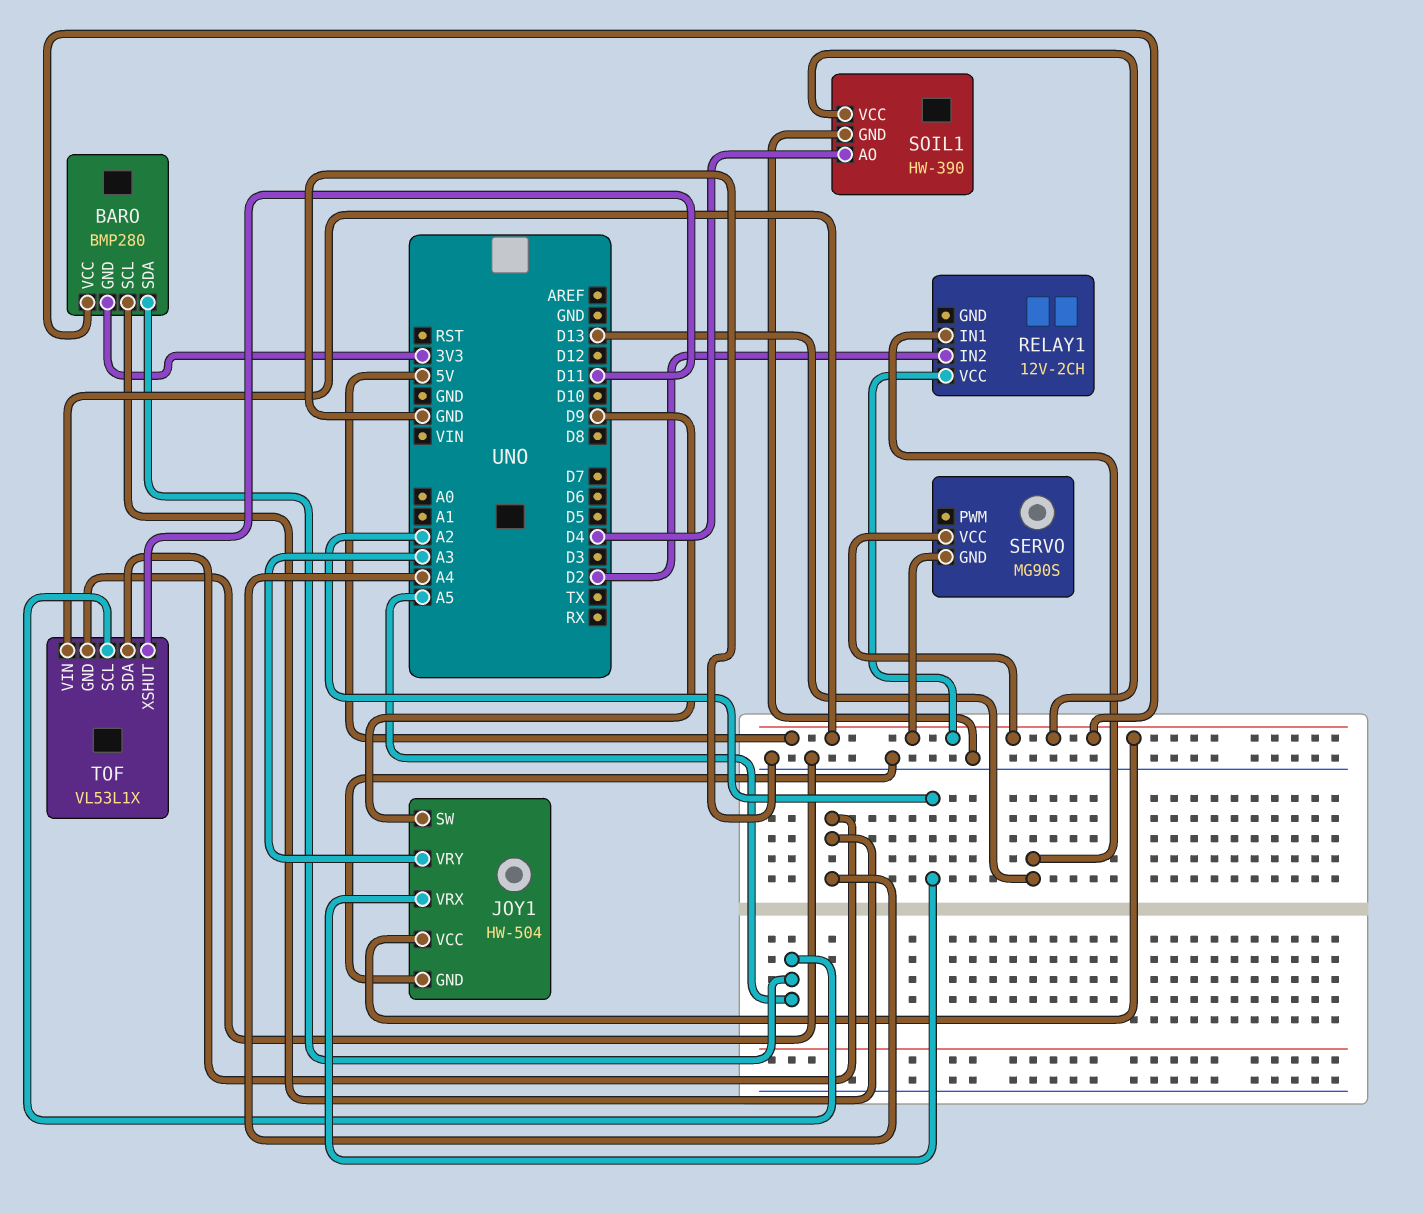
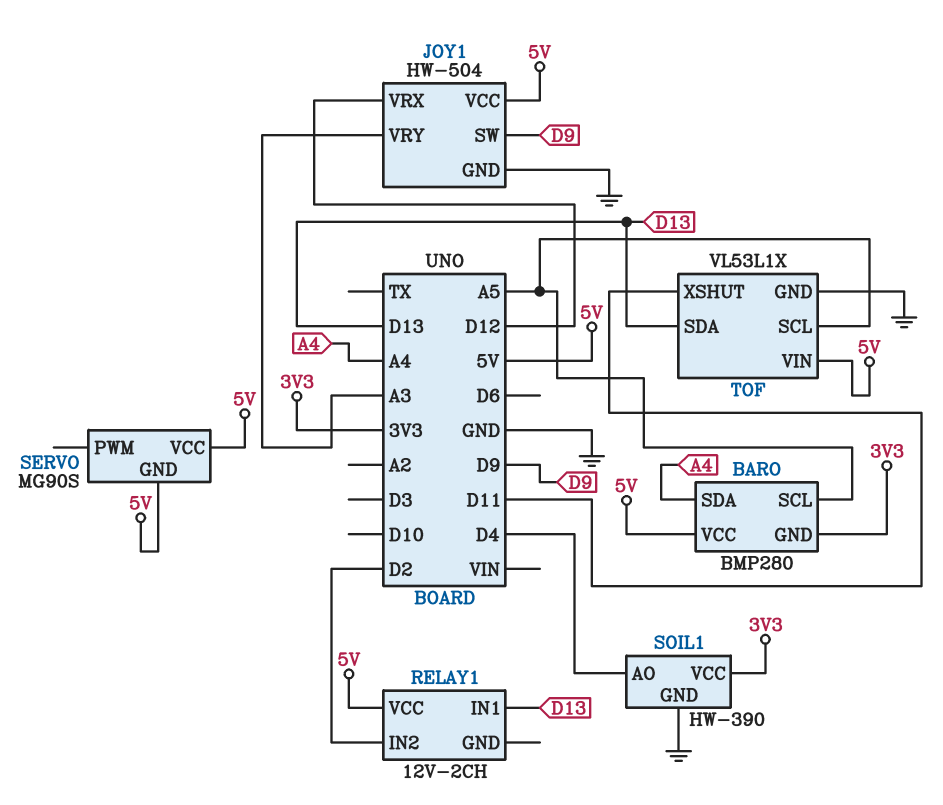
BARO pin SCL: A4 -> A5
BARO pin SDA: A5 -> A4
JOY1 pin VRX: A2 -> D12
SOIL1 pin VCC: 5V -> 3V3
TOF pin SDA: A4 -> D13

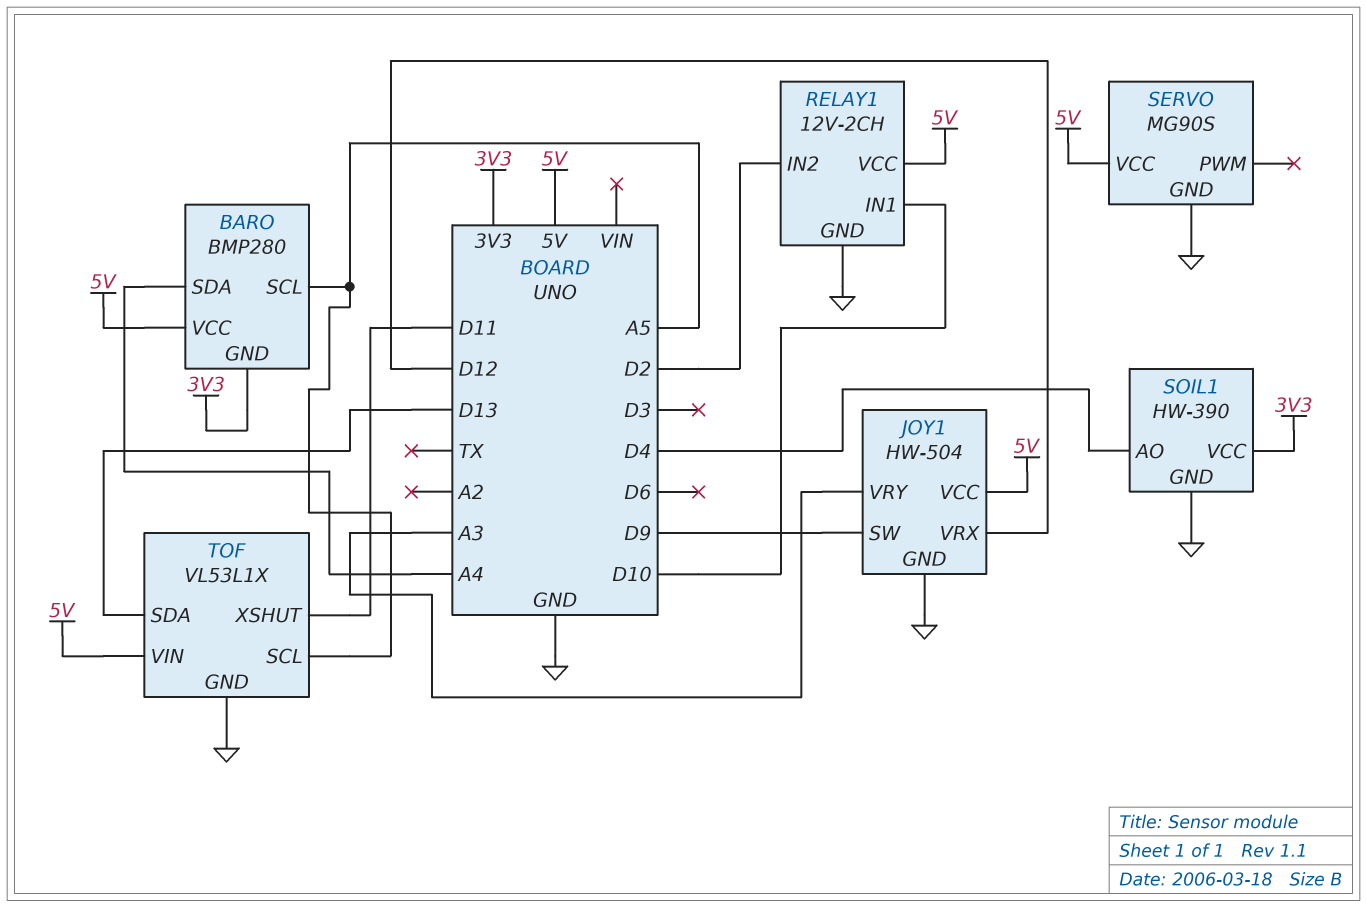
RELAY1 pin GND: none -> GND
RELAY1 pin IN1: D13 -> D10
SERVO pin GND: 5V -> GND

